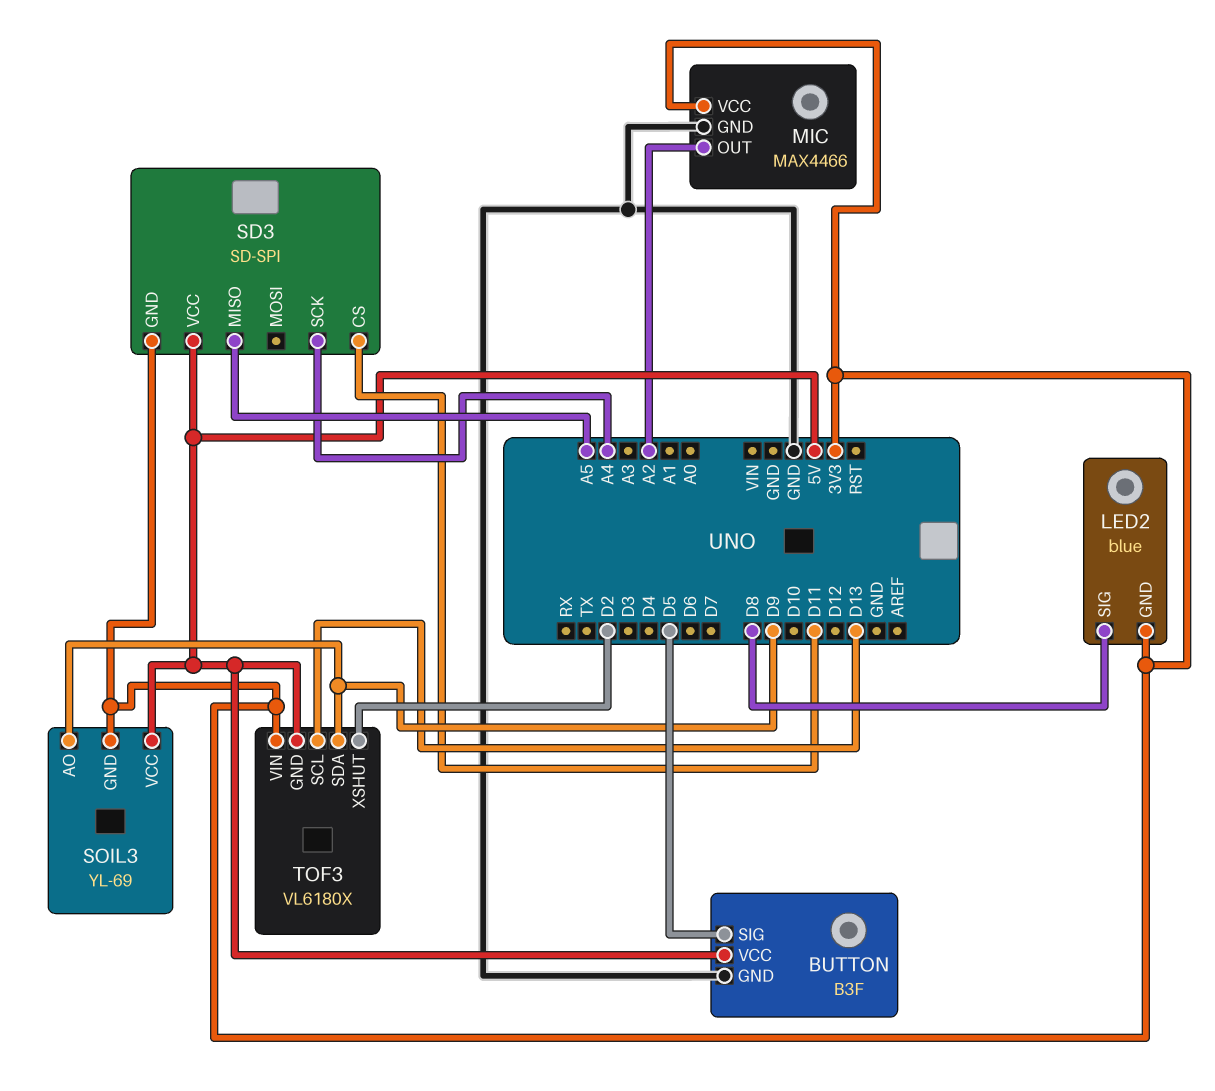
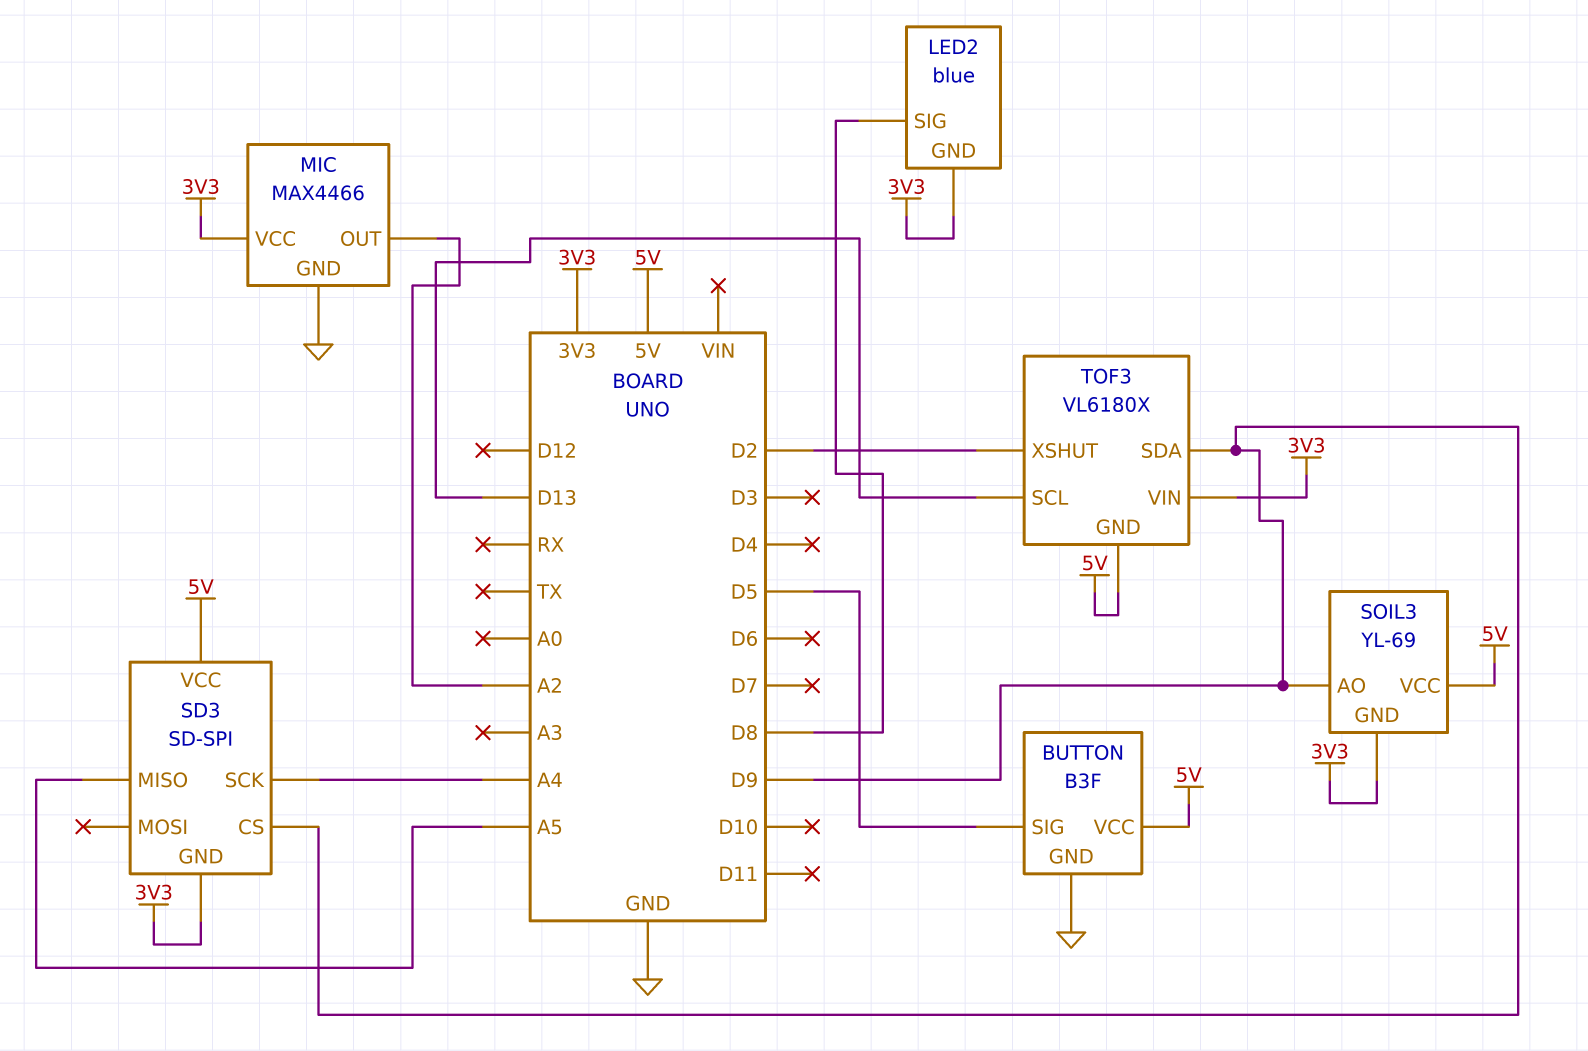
SD3 pin CS: D11 -> D9

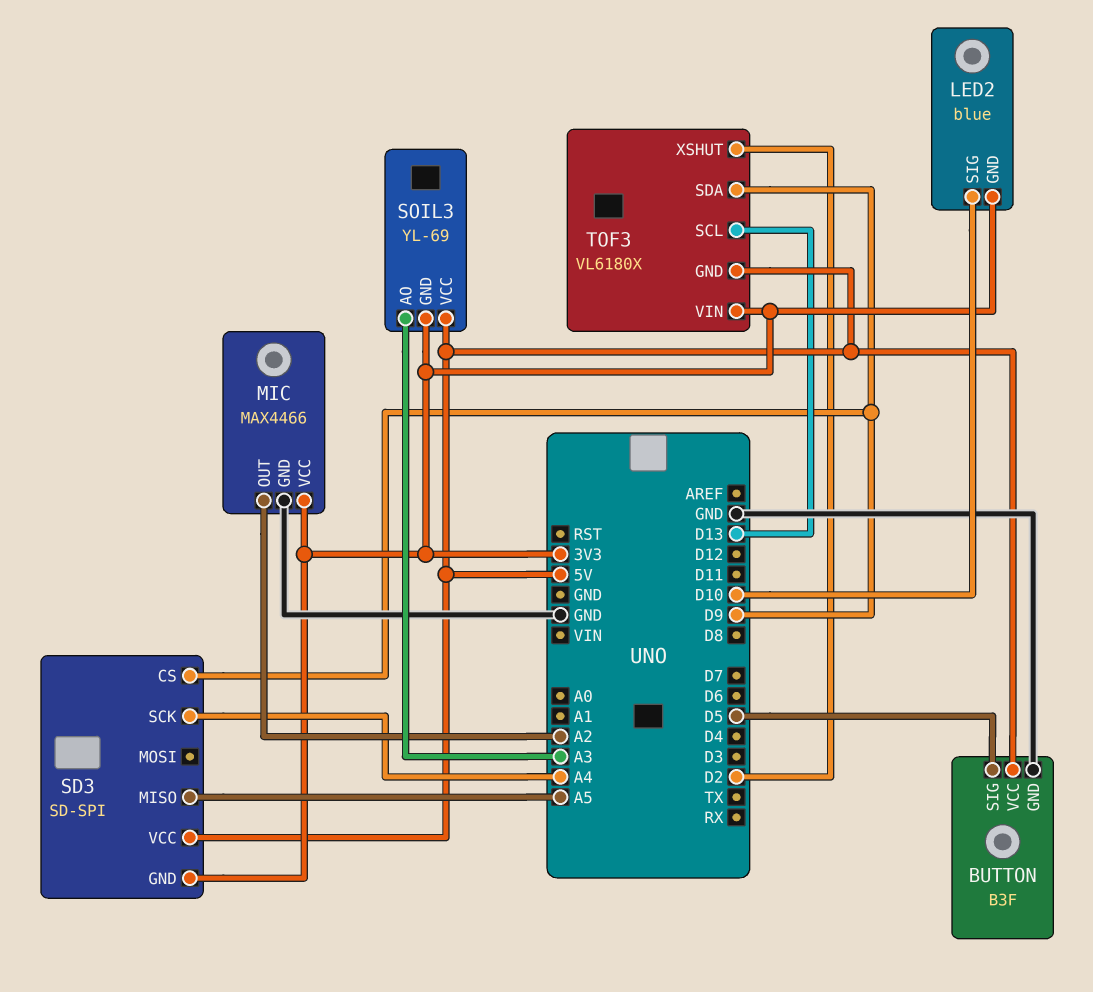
LED2 pin SIG: D8 -> D10
SOIL3 pin AO: D9 -> A3

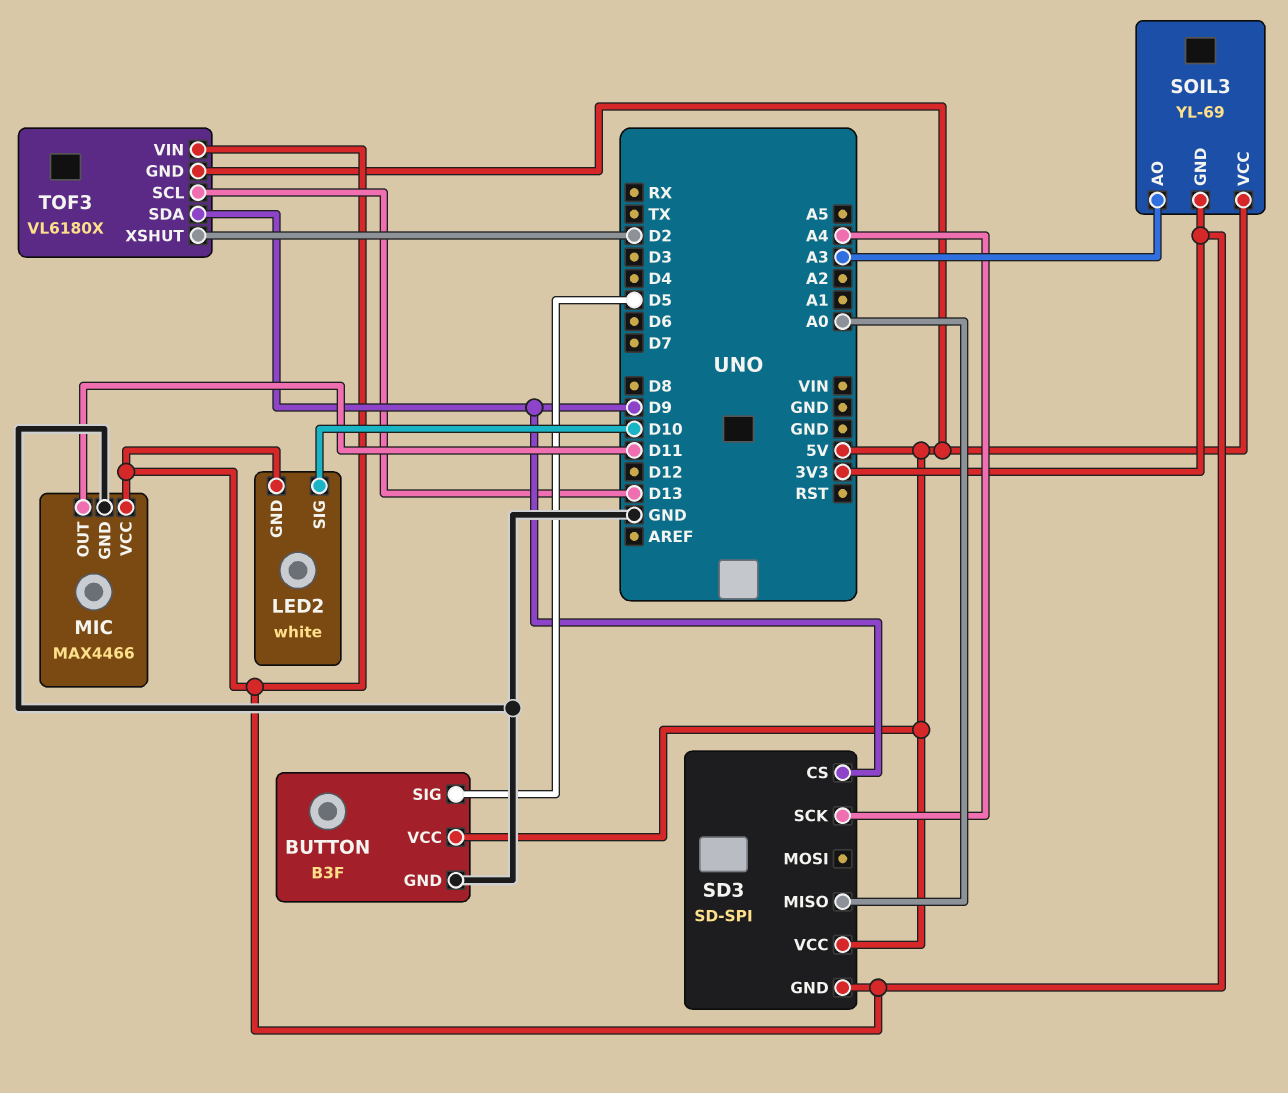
LED2: blue -> white
MIC pin OUT: A2 -> D11
SD3 pin MISO: A5 -> A0

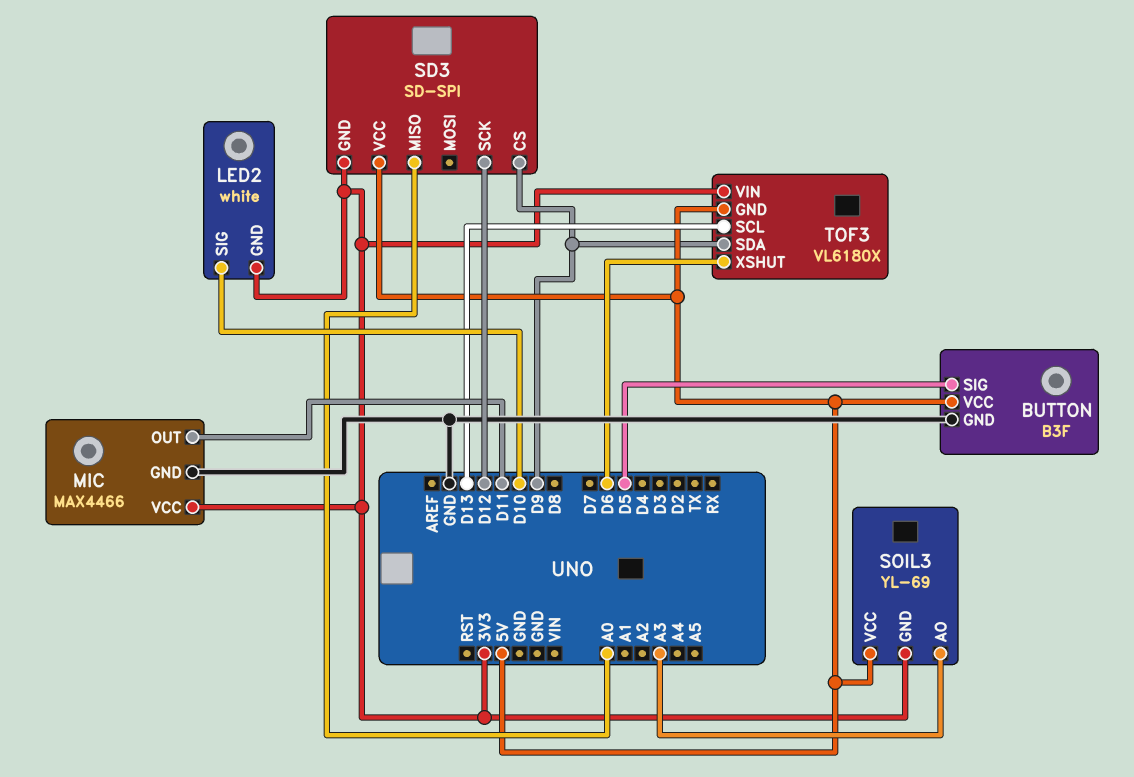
SD3 pin SCK: A4 -> D12
TOF3 pin XSHUT: D2 -> D6

